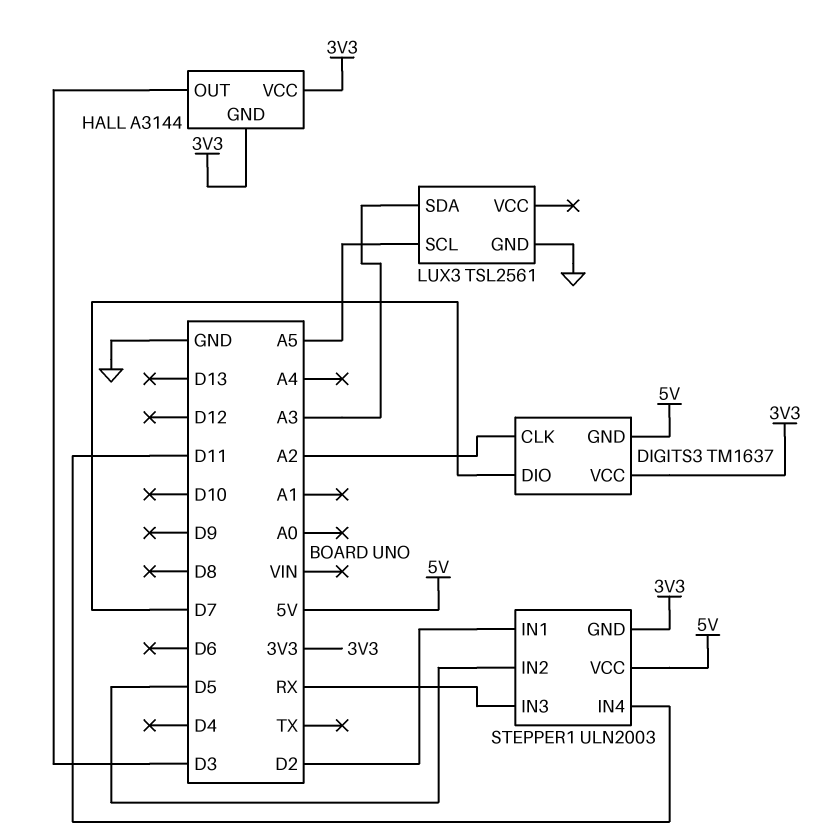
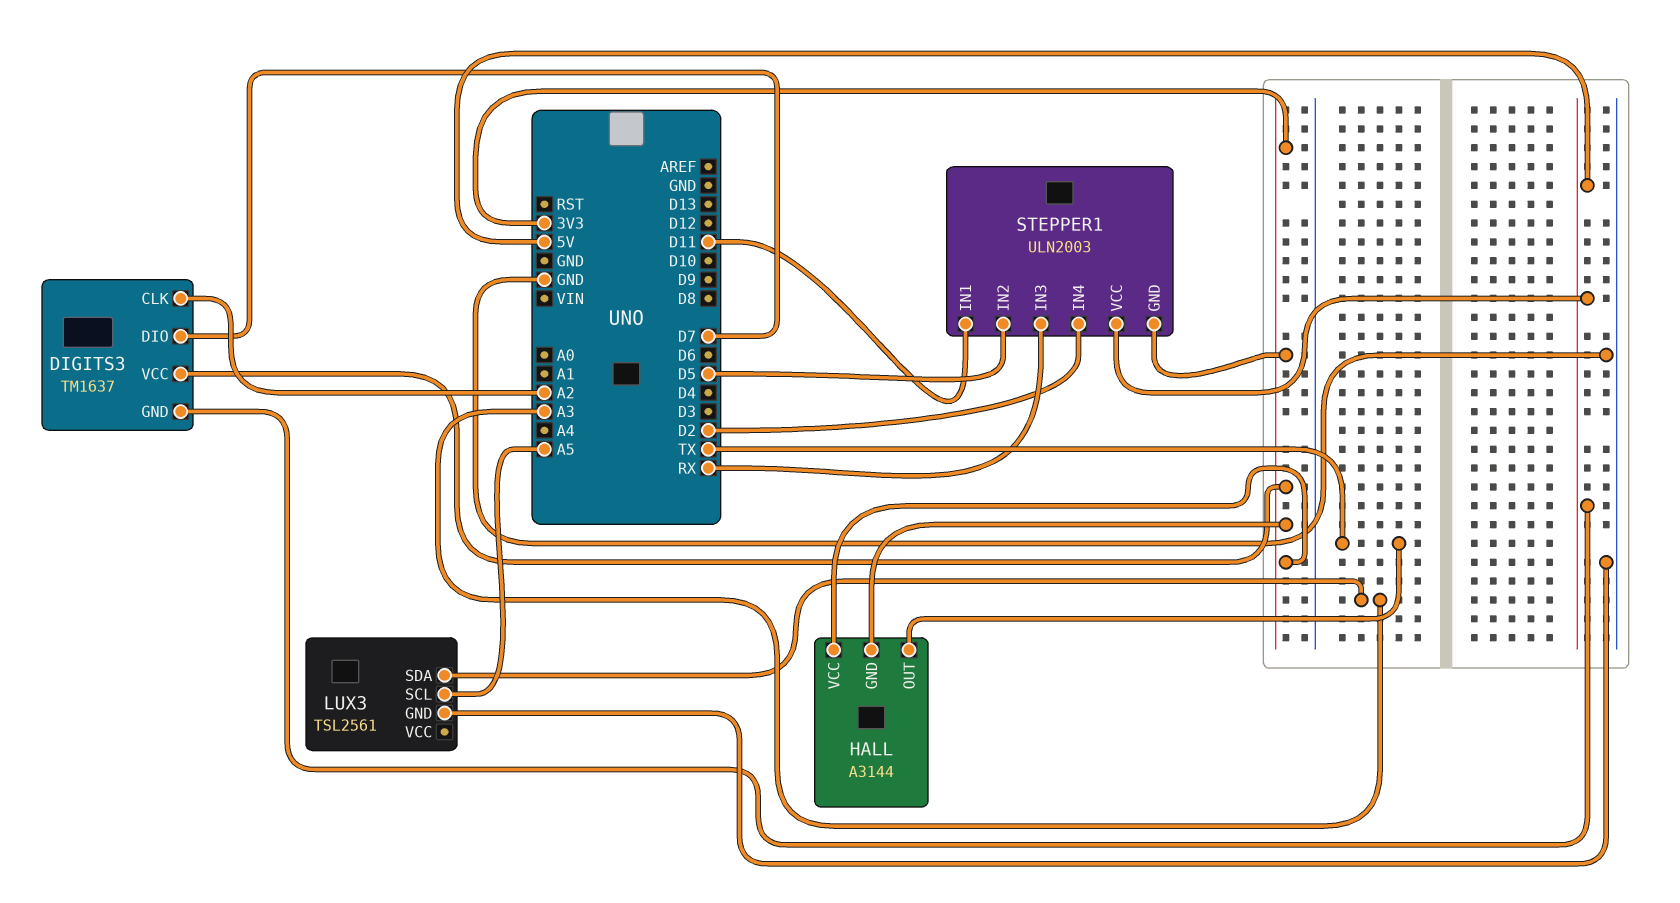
HALL pin OUT: D3 -> TX
STEPPER1 pin IN1: D2 -> D11
STEPPER1 pin IN4: D11 -> D2

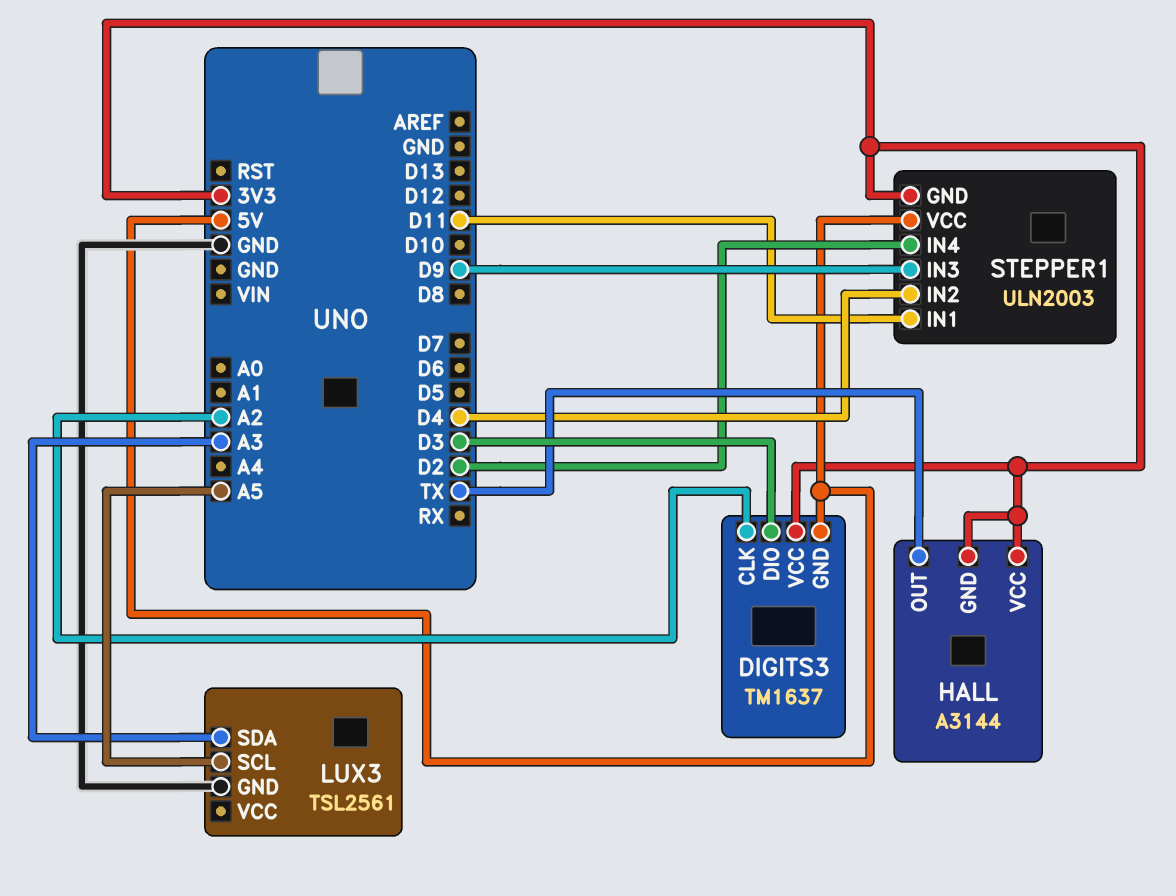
DIGITS3 pin DIO: D7 -> D3
STEPPER1 pin IN2: D5 -> D4
STEPPER1 pin IN3: RX -> D9

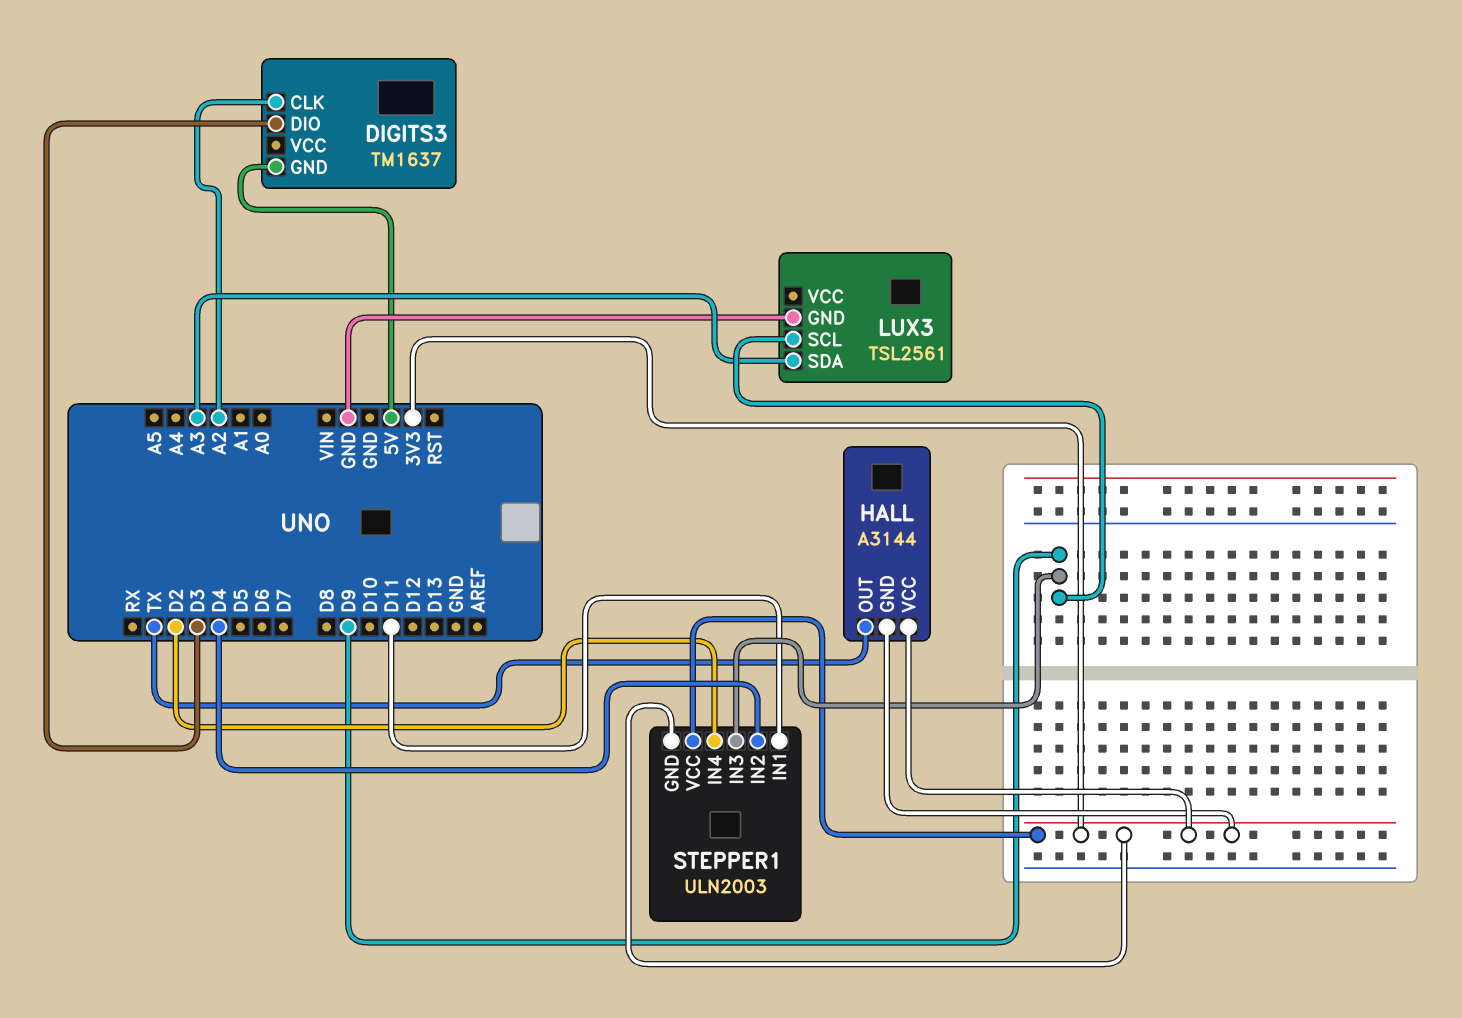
DIGITS3 pin VCC: 3V3 -> none
LUX3 pin SCL: A5 -> D9
STEPPER1 pin VCC: 5V -> 3V3

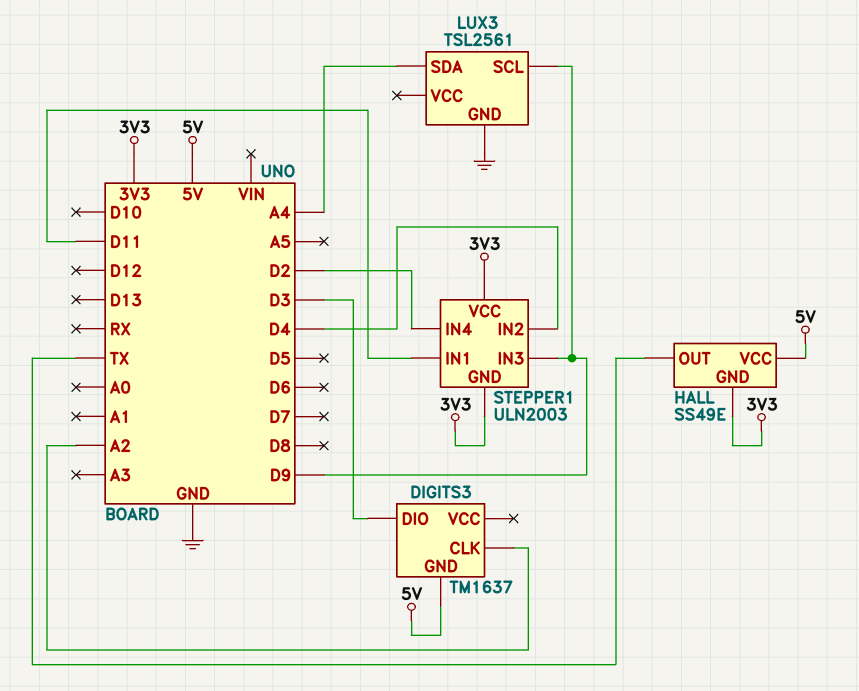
HALL: A3144 -> SS49E
HALL pin VCC: 3V3 -> 5V
LUX3 pin SDA: A3 -> A4

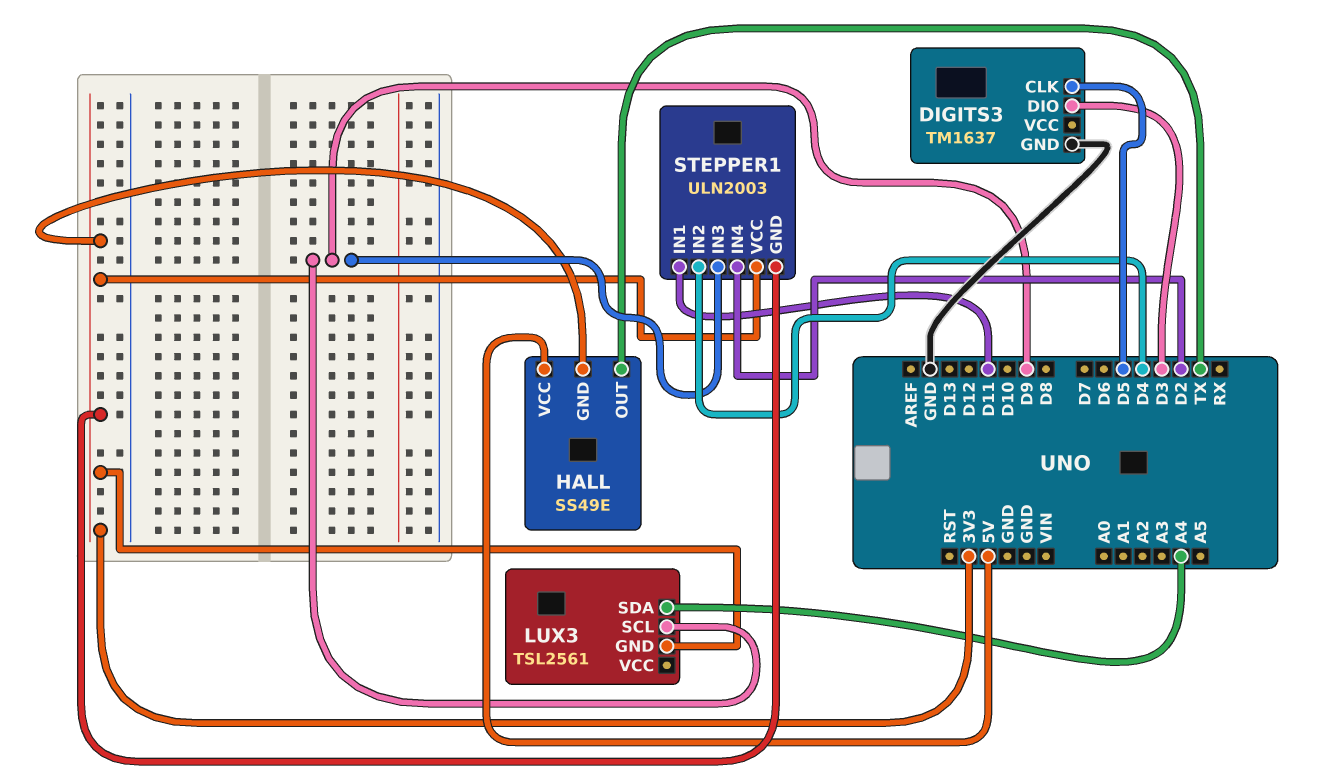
DIGITS3 pin CLK: A2 -> D5
DIGITS3 pin GND: 5V -> GND
LUX3 pin GND: GND -> 3V3

